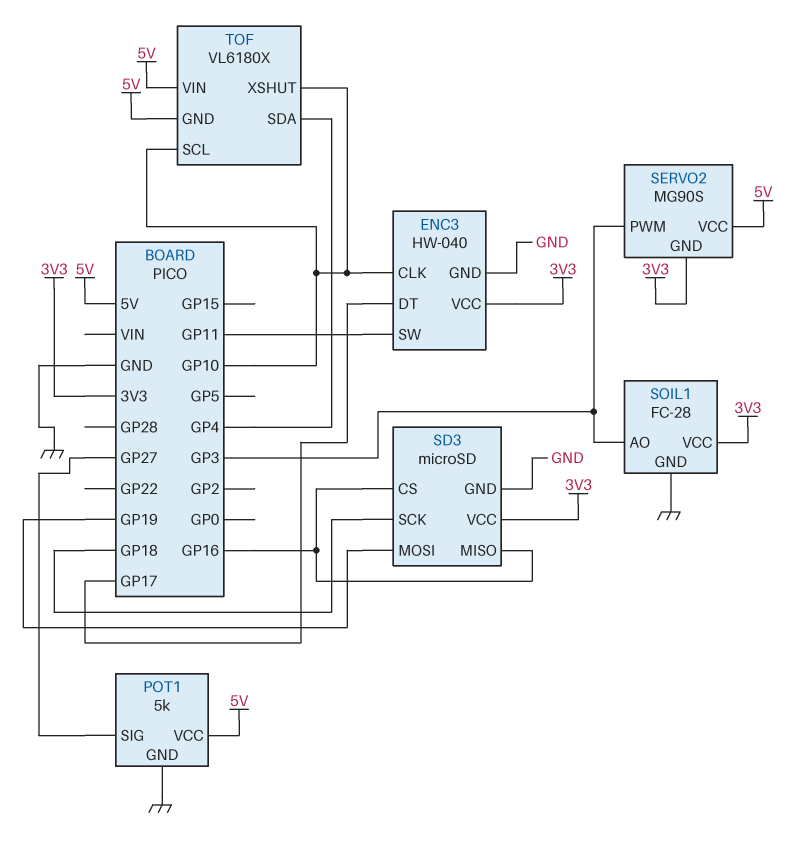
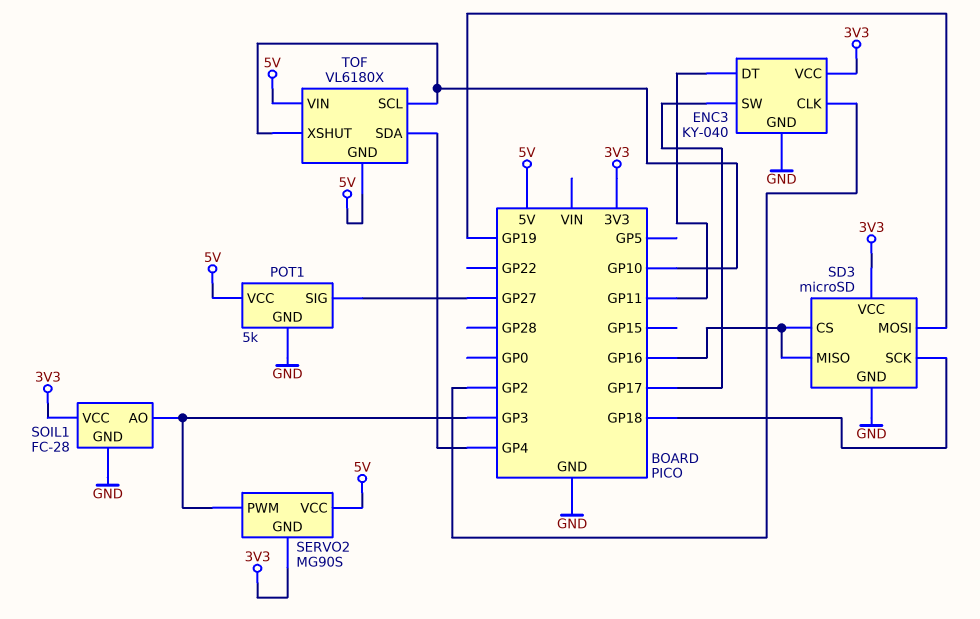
ENC3: HW-040 -> KY-040
ENC3 pin CLK: GP10 -> GP2
ENC3 pin DT: GP17 -> GP11
ENC3 pin SW: GP11 -> GP17

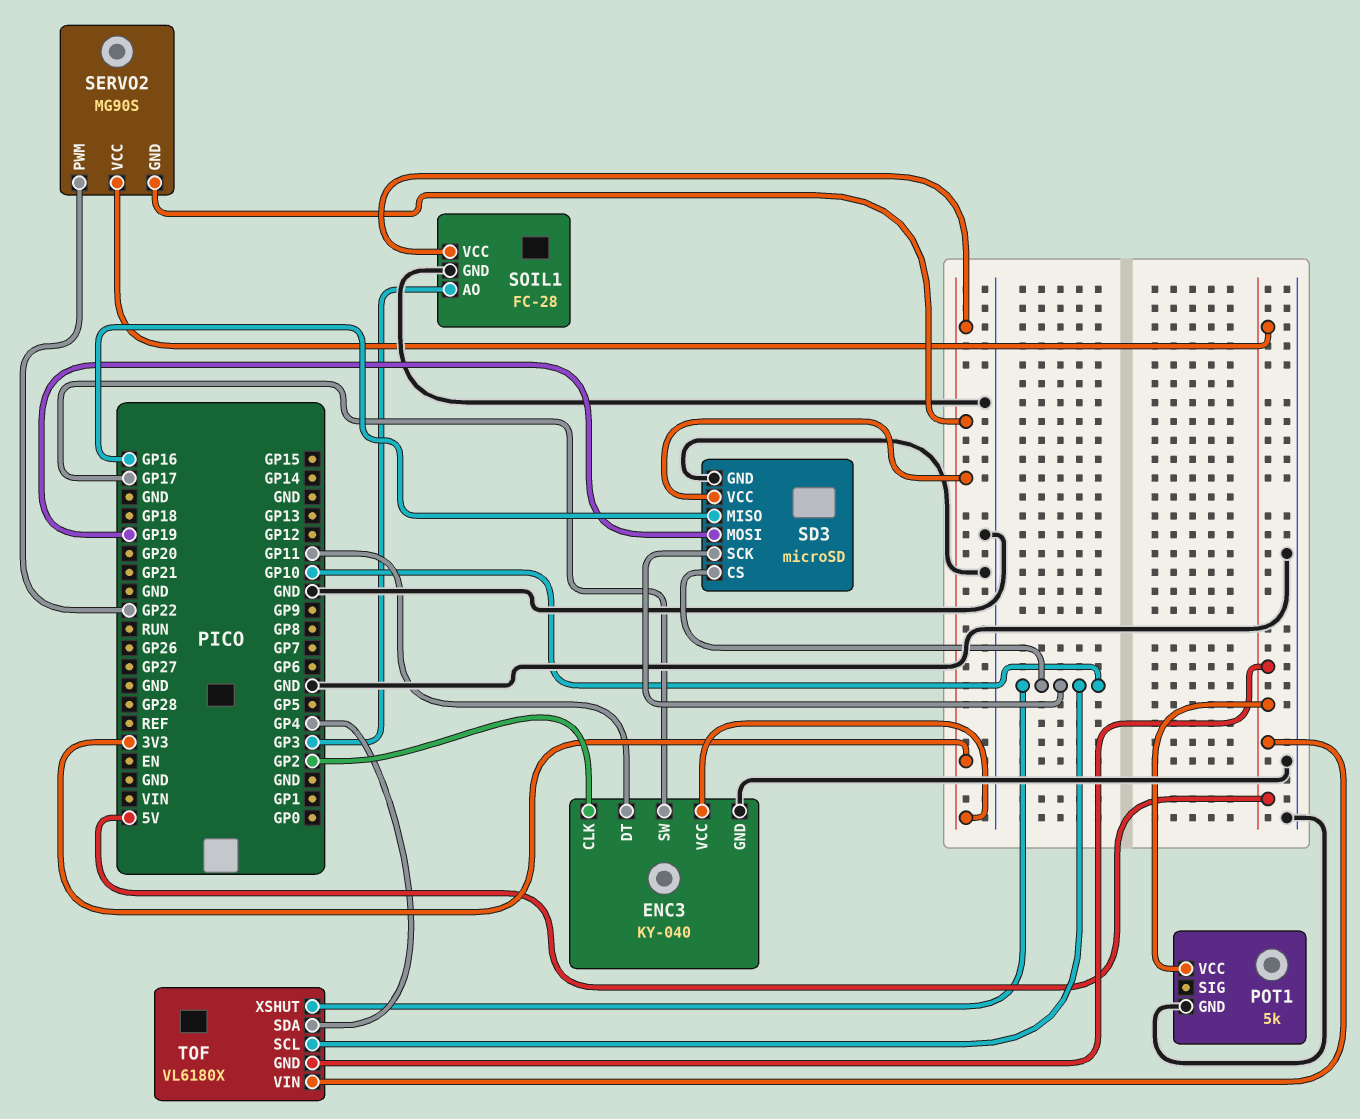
POT1 pin SIG: GP27 -> none
SD3 pin CS: GP16 -> GP10
SD3 pin SCK: GP18 -> GP10
SERVO2 pin PWM: GP3 -> GP22

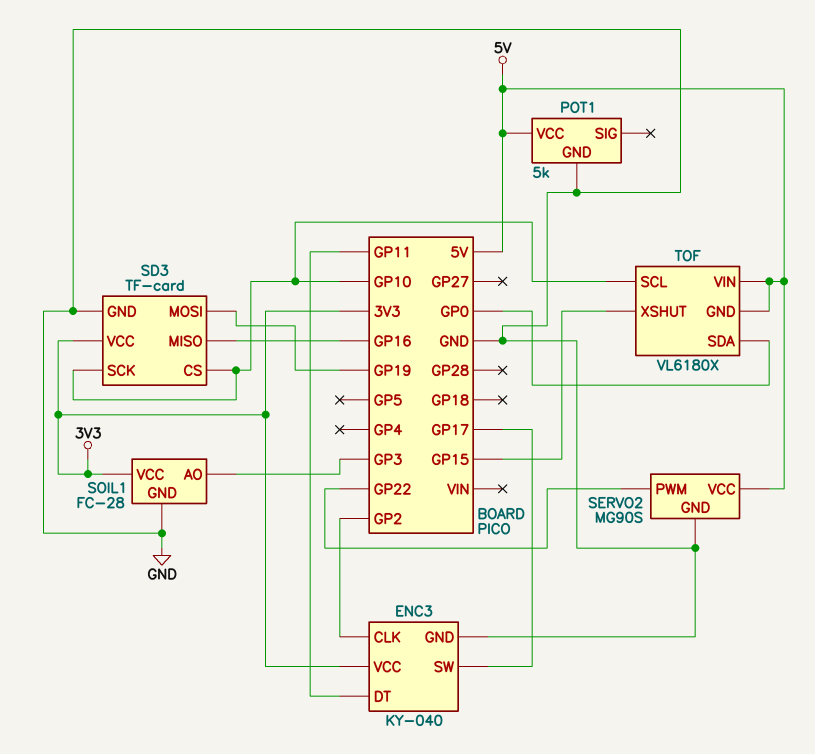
SD3: microSD -> TF-card
SERVO2 pin GND: 3V3 -> GND
TOF pin SDA: GP4 -> GP0
TOF pin XSHUT: GP10 -> GP15

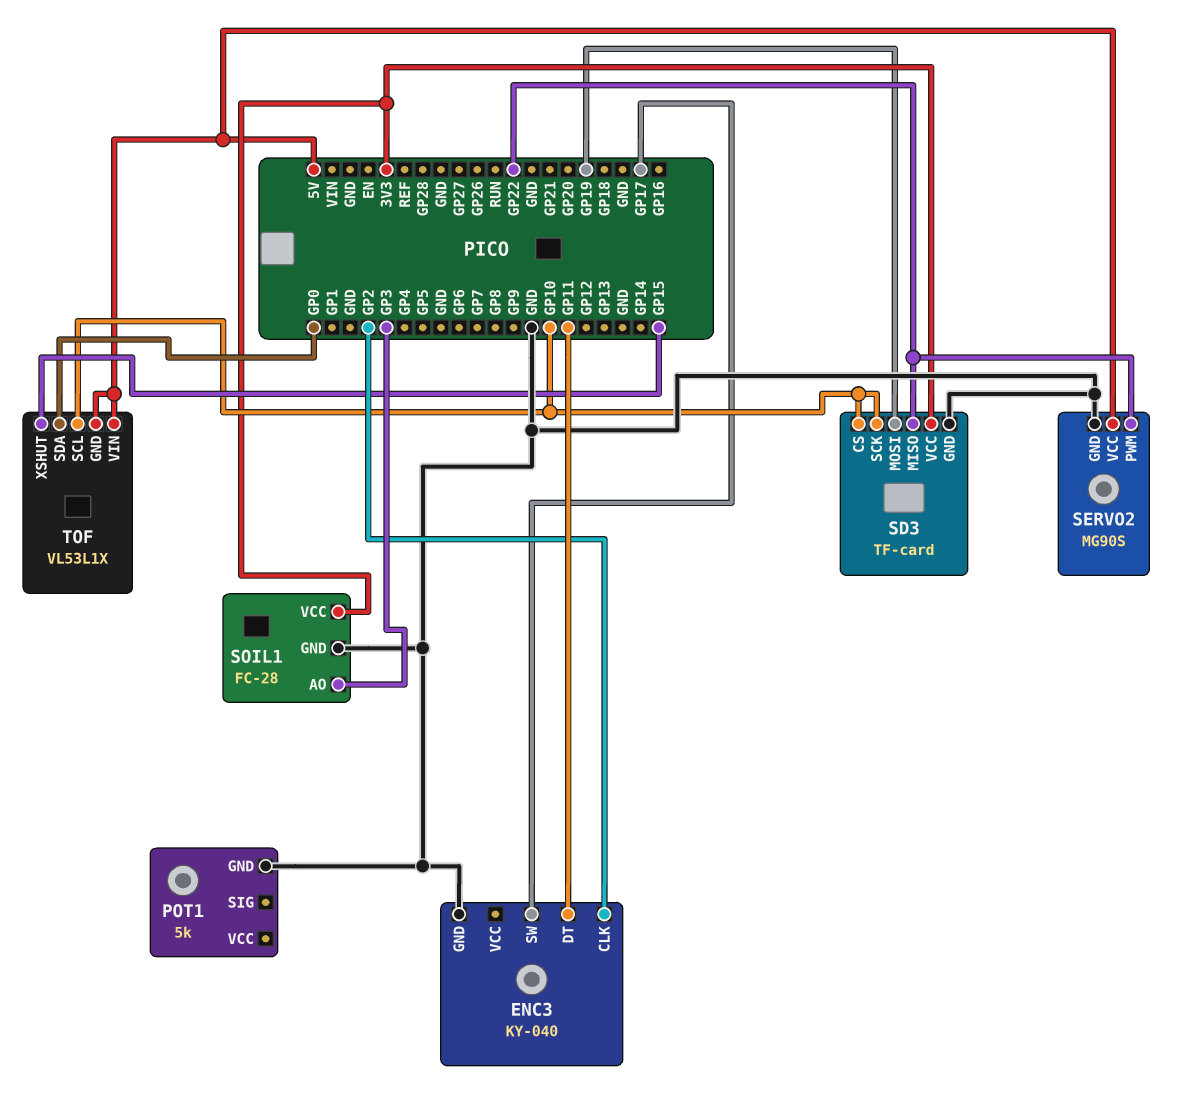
ENC3 pin VCC: 3V3 -> none
POT1 pin VCC: 5V -> none
SD3 pin MISO: GP16 -> GP22
TOF: VL6180X -> VL53L1X

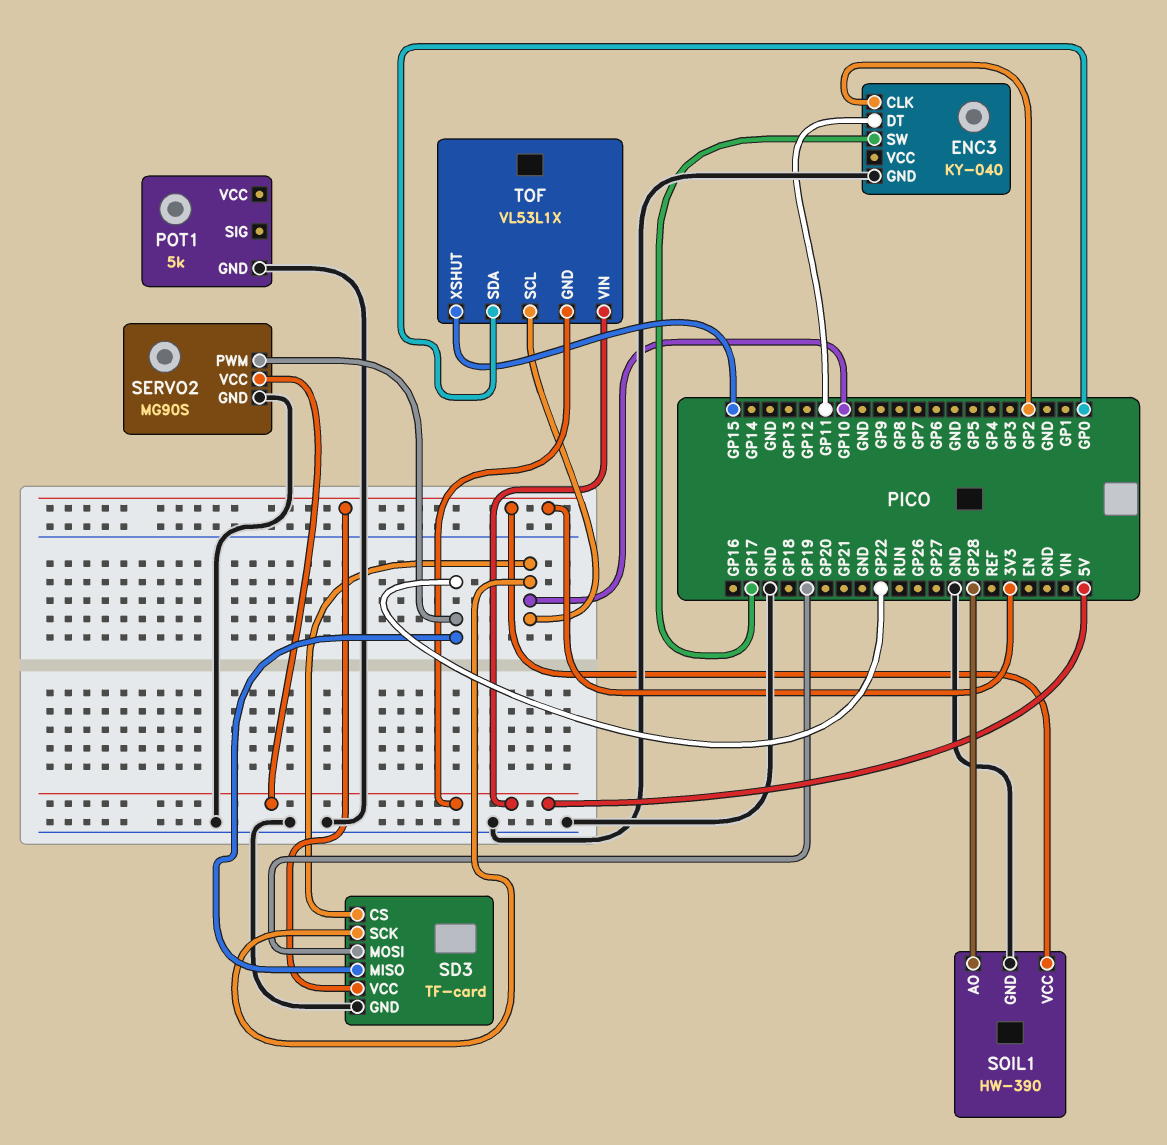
SOIL1: FC-28 -> HW-390
SOIL1 pin AO: GP3 -> GP28

